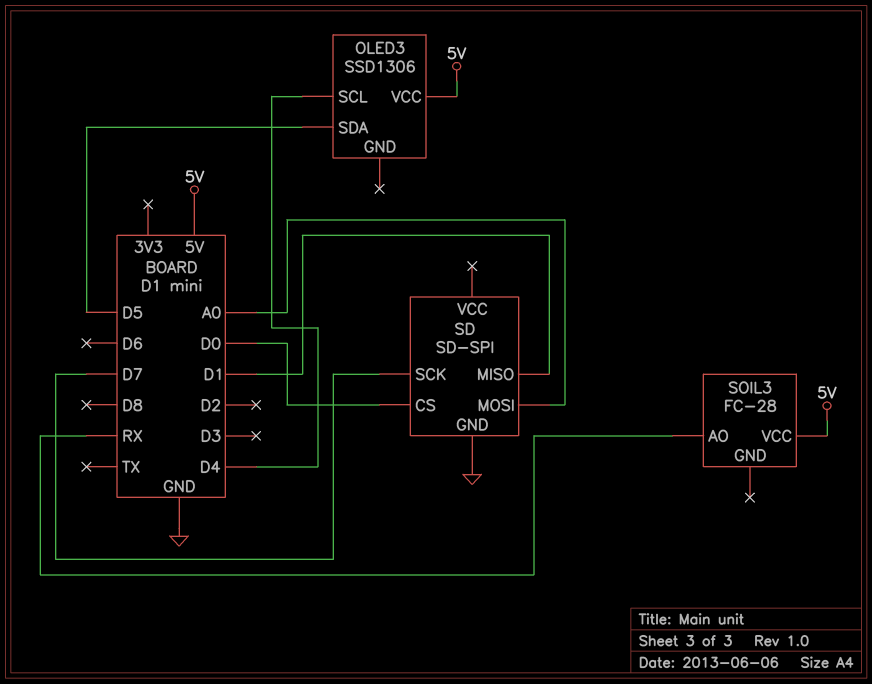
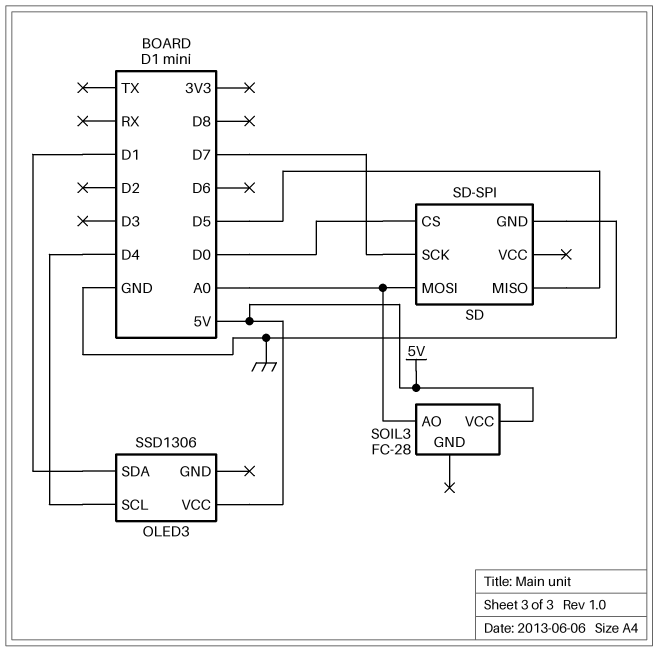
OLED3 pin SDA: D5 -> D1
SD pin MISO: D1 -> D5
SOIL3 pin AO: RX -> A0

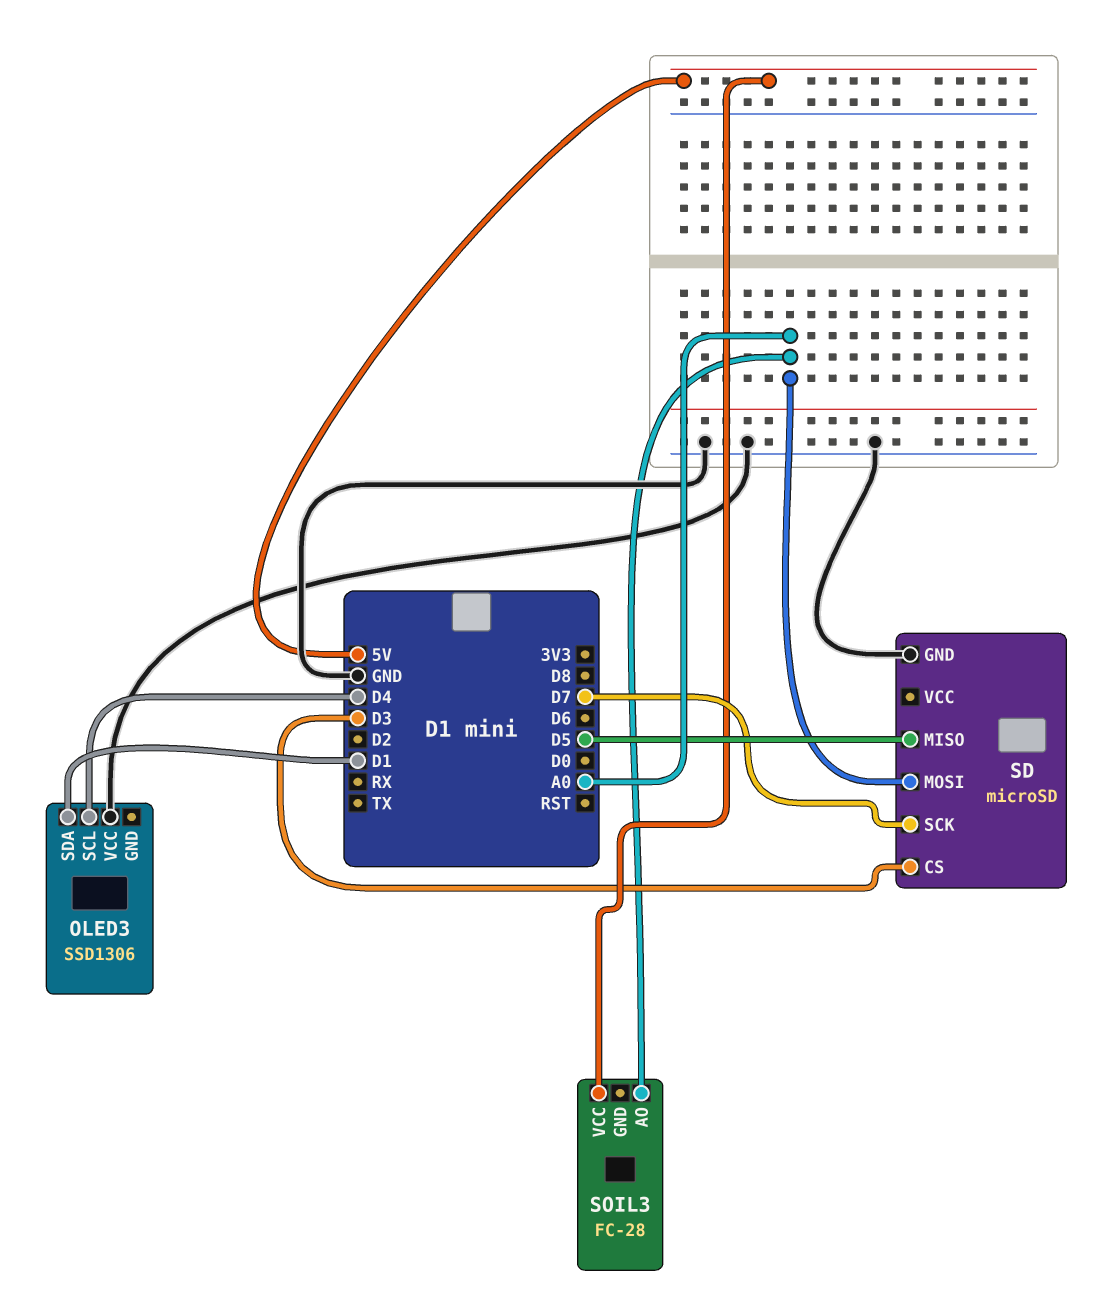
OLED3 pin VCC: 5V -> GND
SD: SD-SPI -> microSD
SD pin CS: D0 -> D3

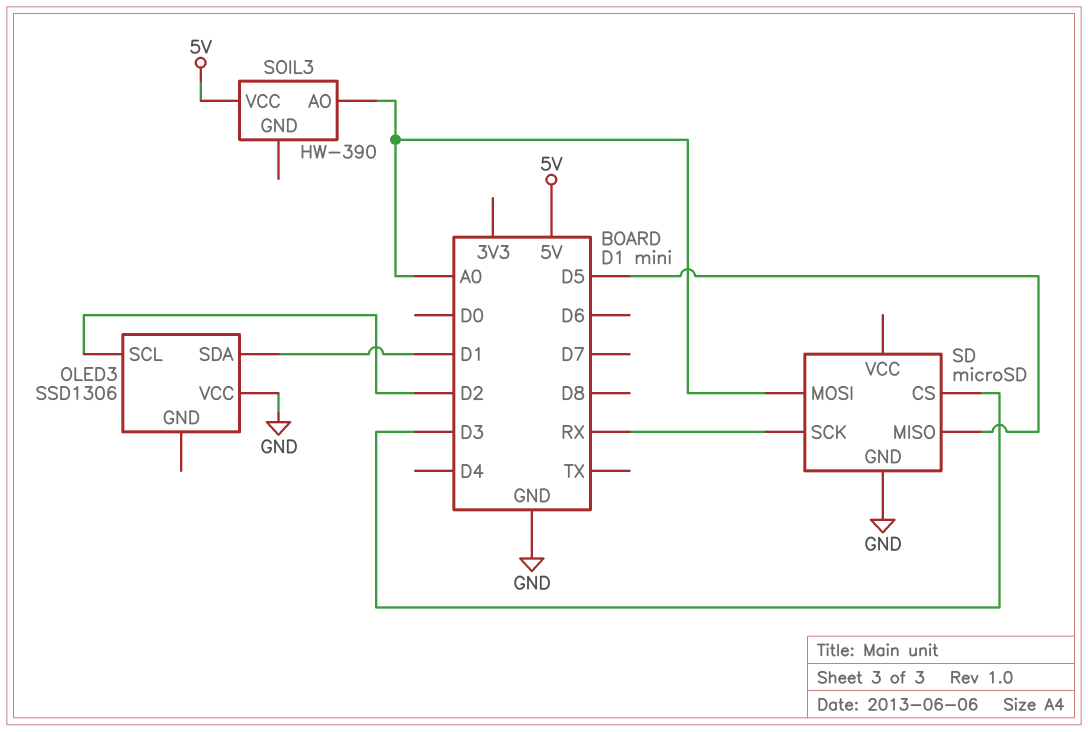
OLED3 pin SCL: D4 -> D2
SD pin SCK: D7 -> RX
SOIL3: FC-28 -> HW-390

